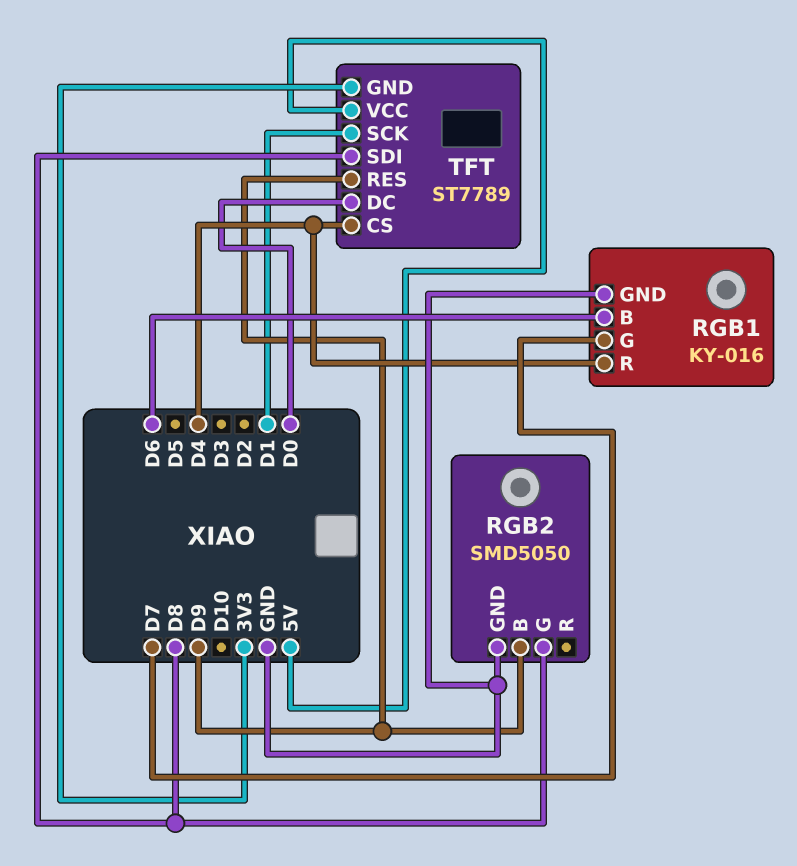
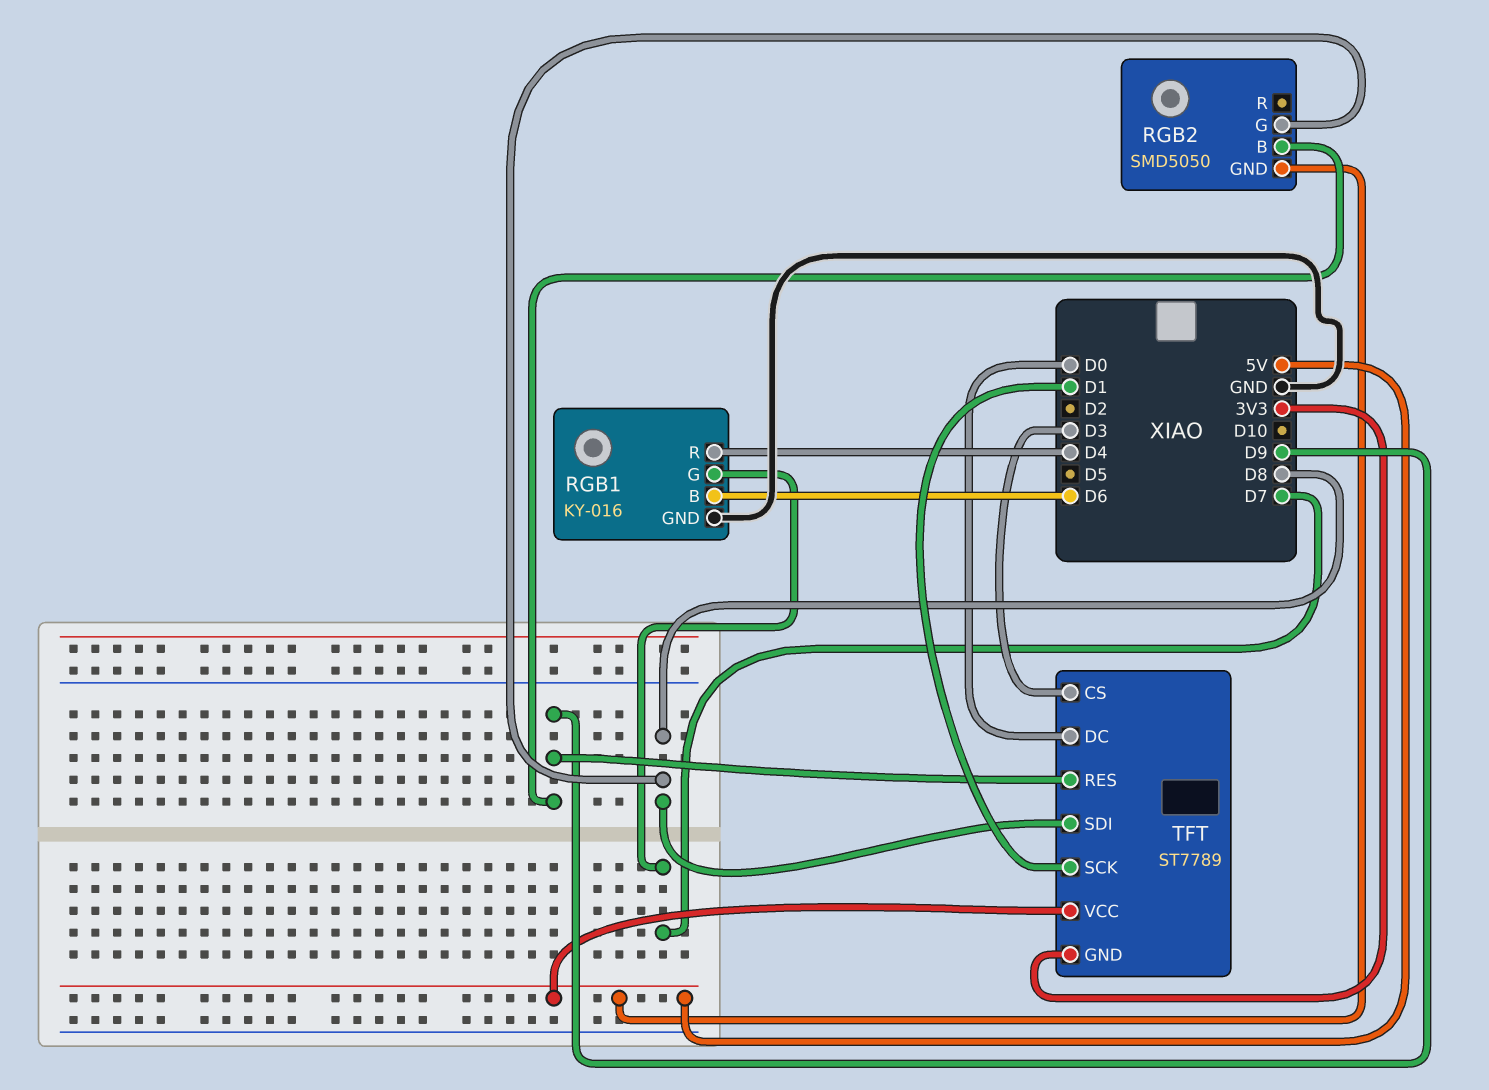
RGB2 pin GND: GND -> 5V
TFT pin CS: D4 -> D3

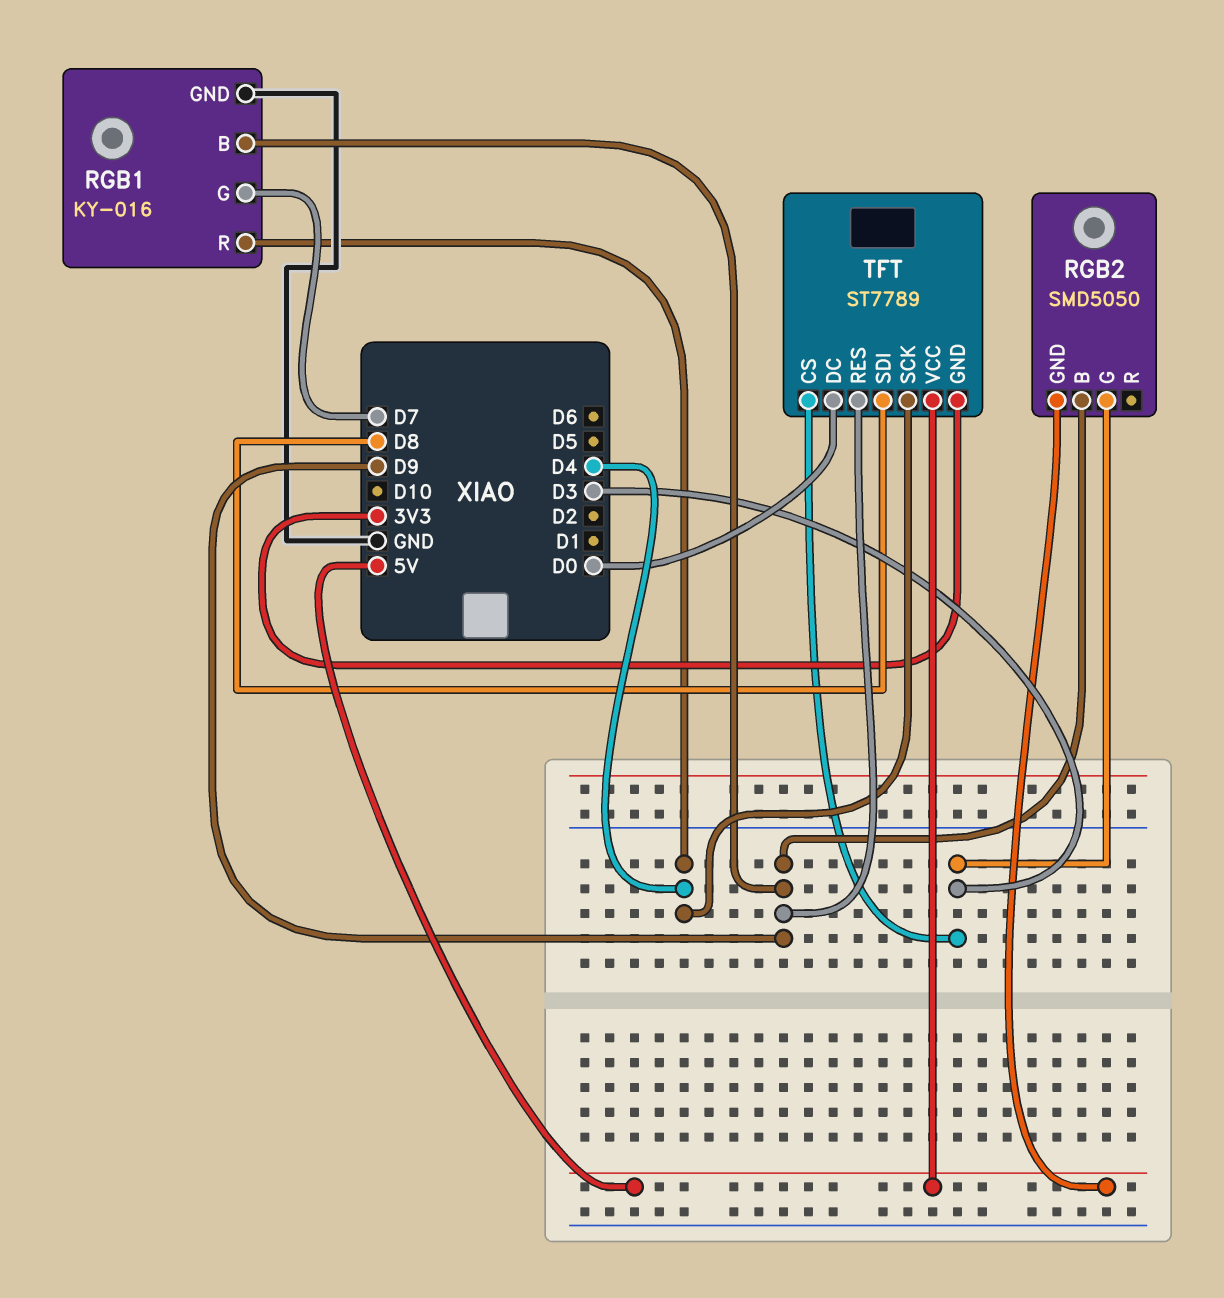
RGB1 pin B: D6 -> D9
RGB2 pin G: D8 -> D3
TFT pin SCK: D1 -> D4

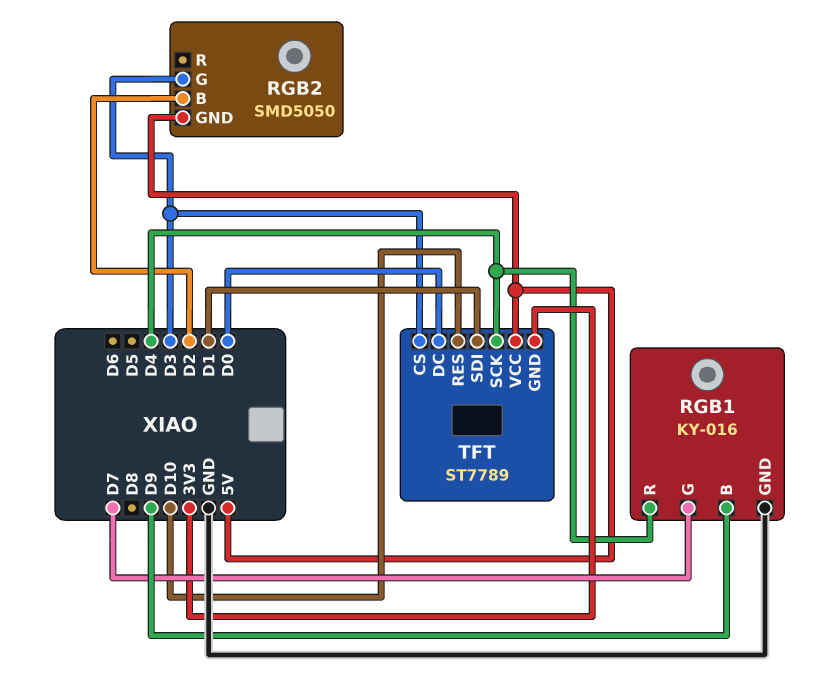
RGB2 pin B: D9 -> D2
TFT pin RES: D9 -> D10
TFT pin SDI: D8 -> D1

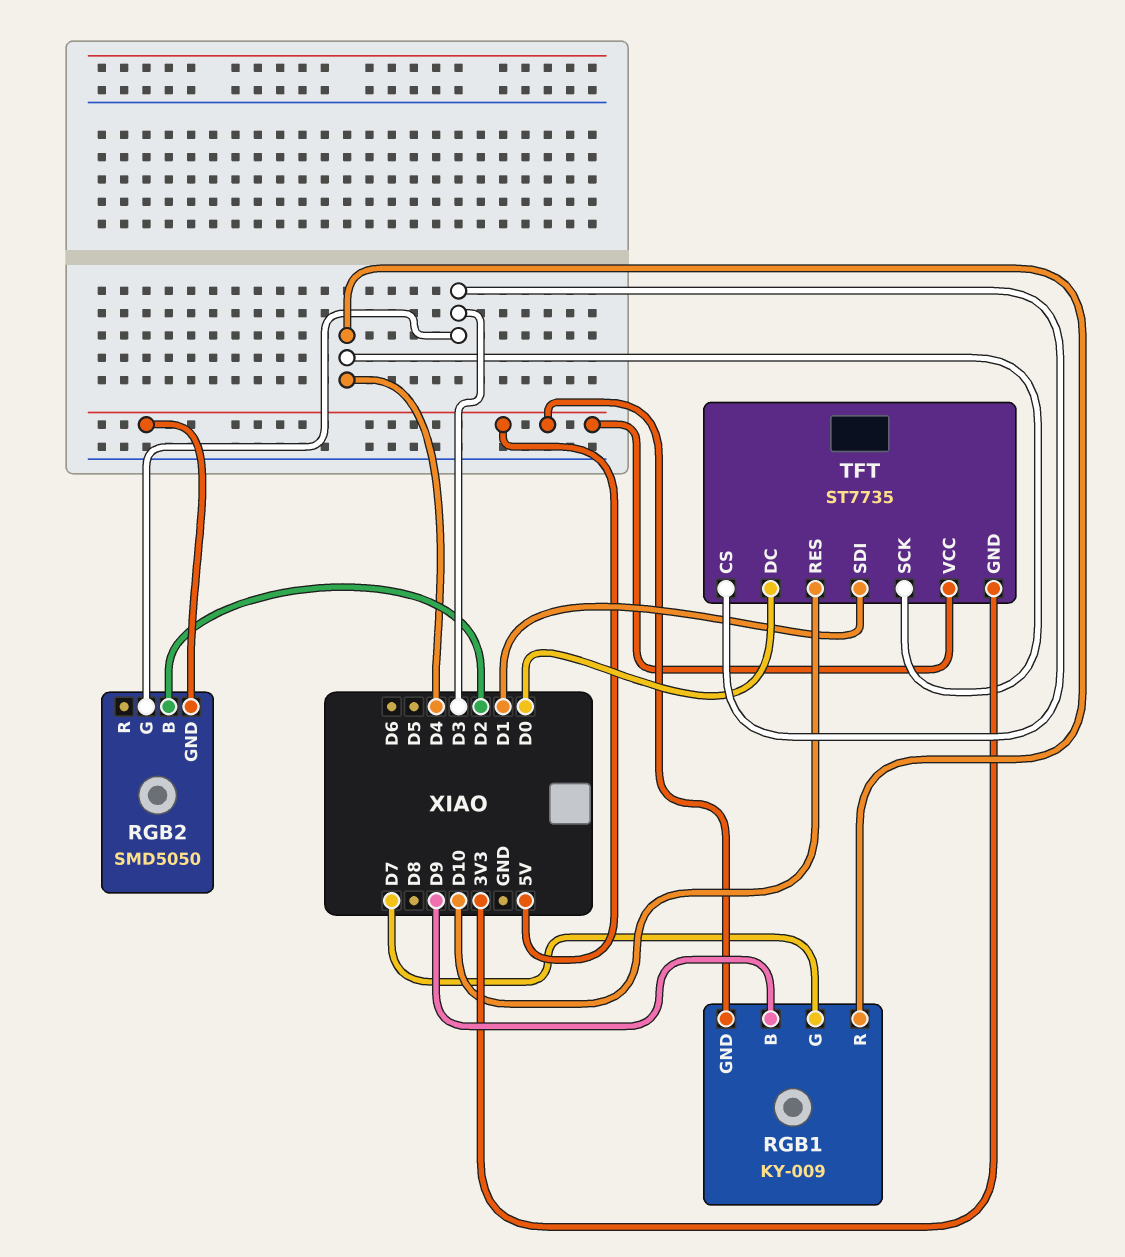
RGB1: KY-016 -> KY-009
RGB1 pin GND: GND -> 5V
TFT: ST7789 -> ST7735

